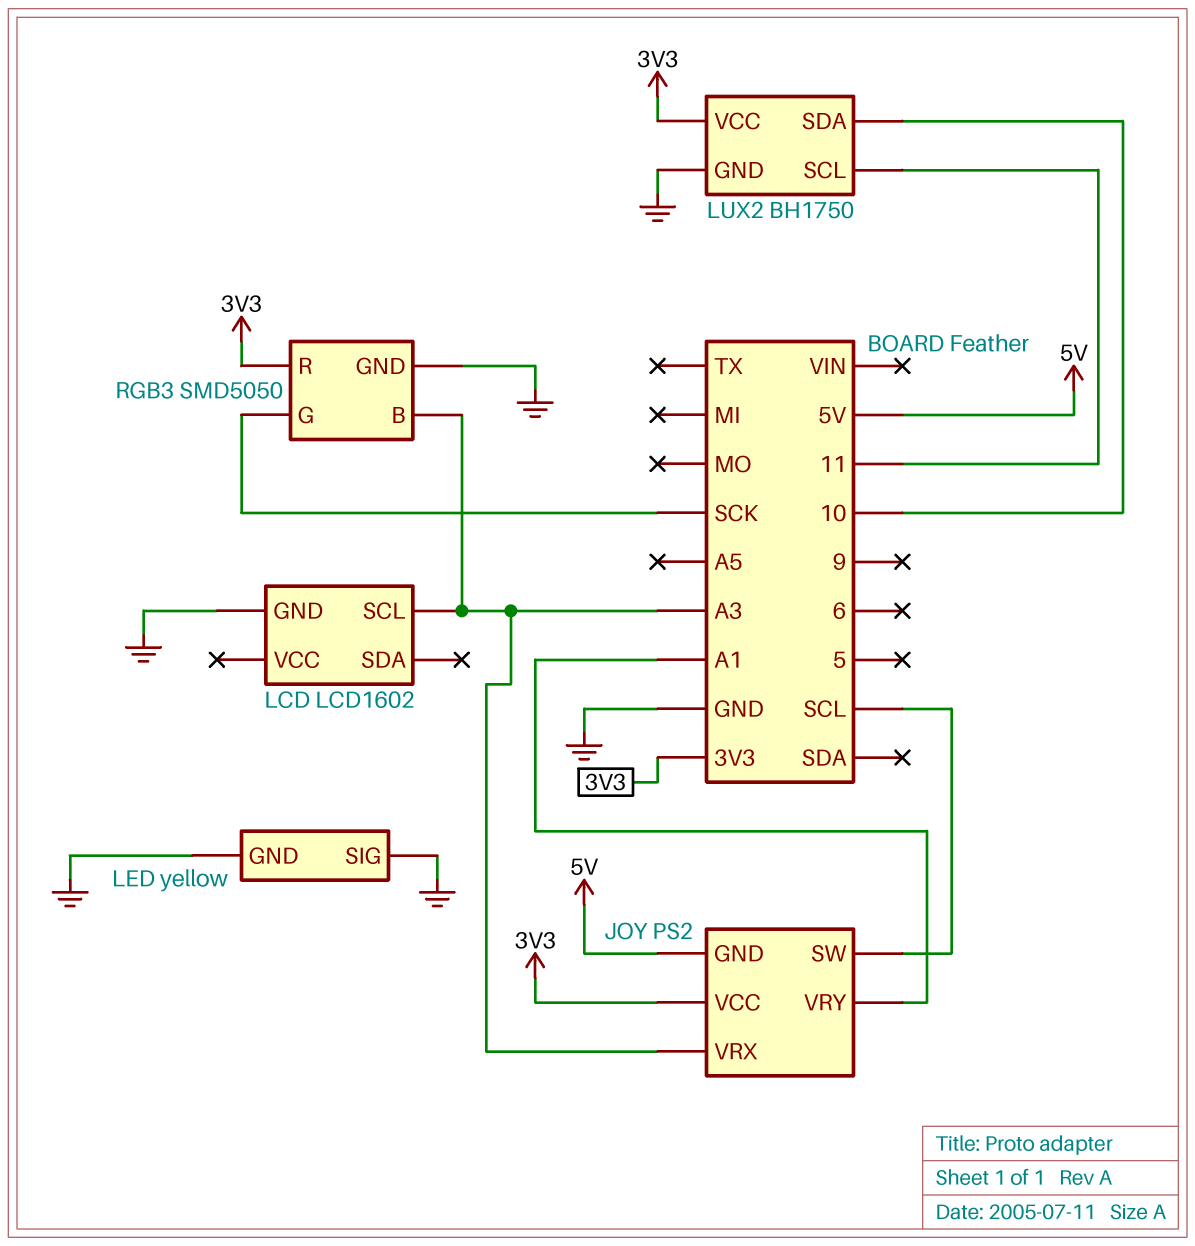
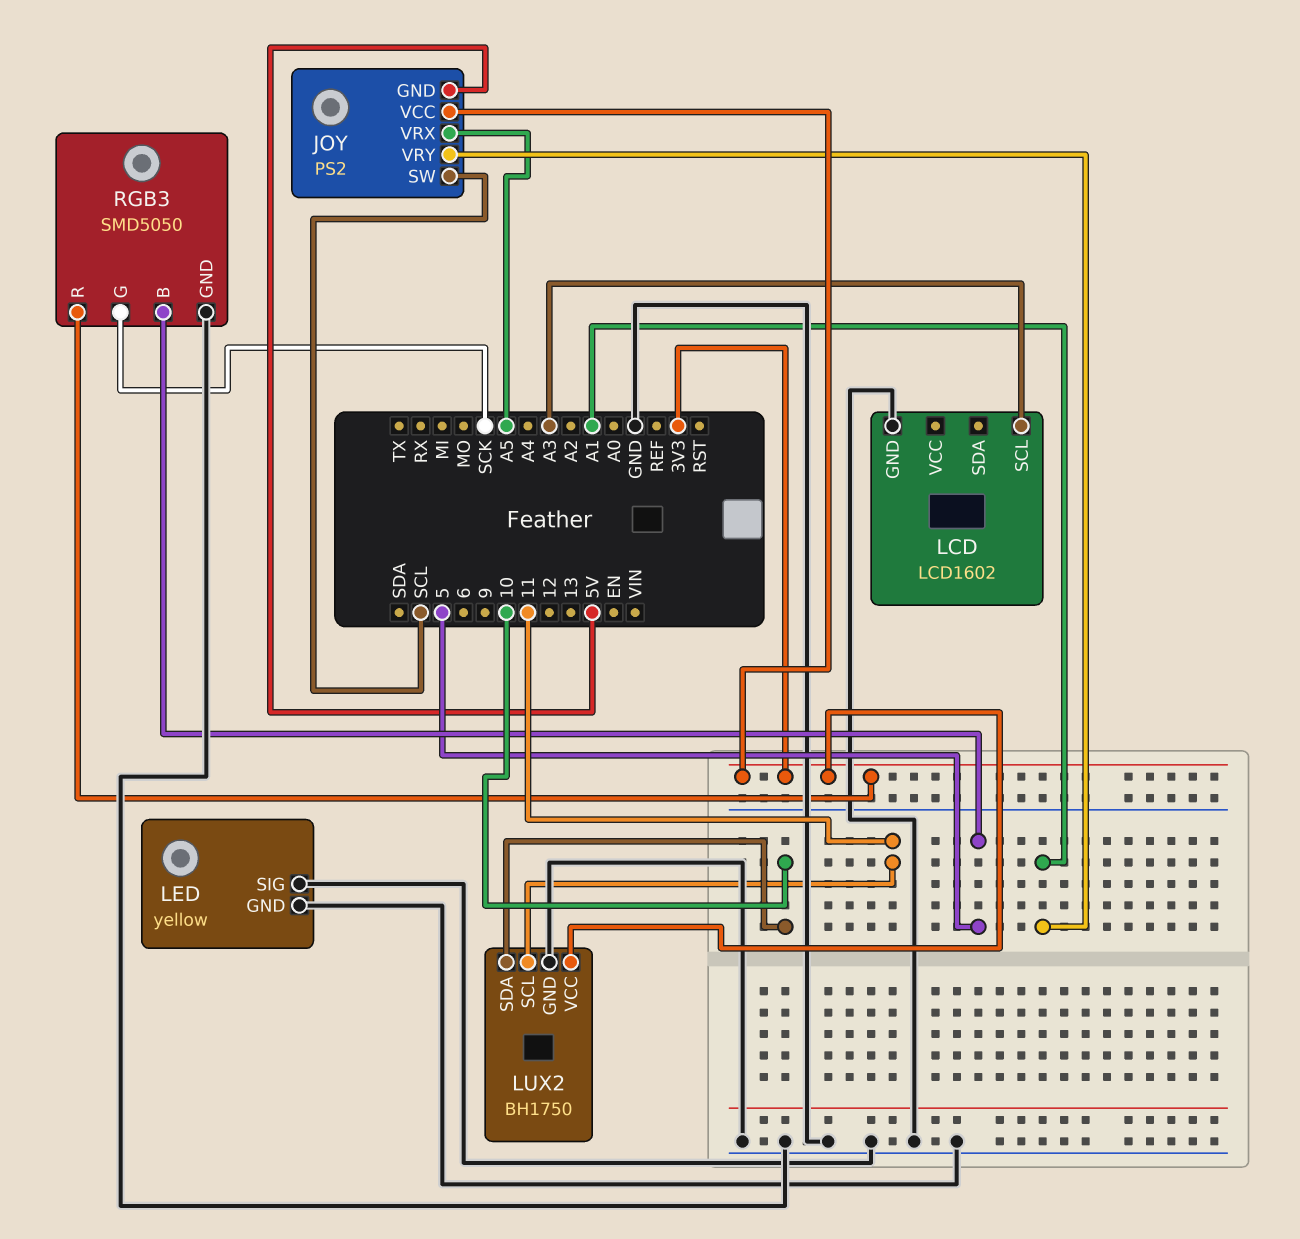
JOY pin VRX: A3 -> A5
RGB3 pin B: A3 -> 5

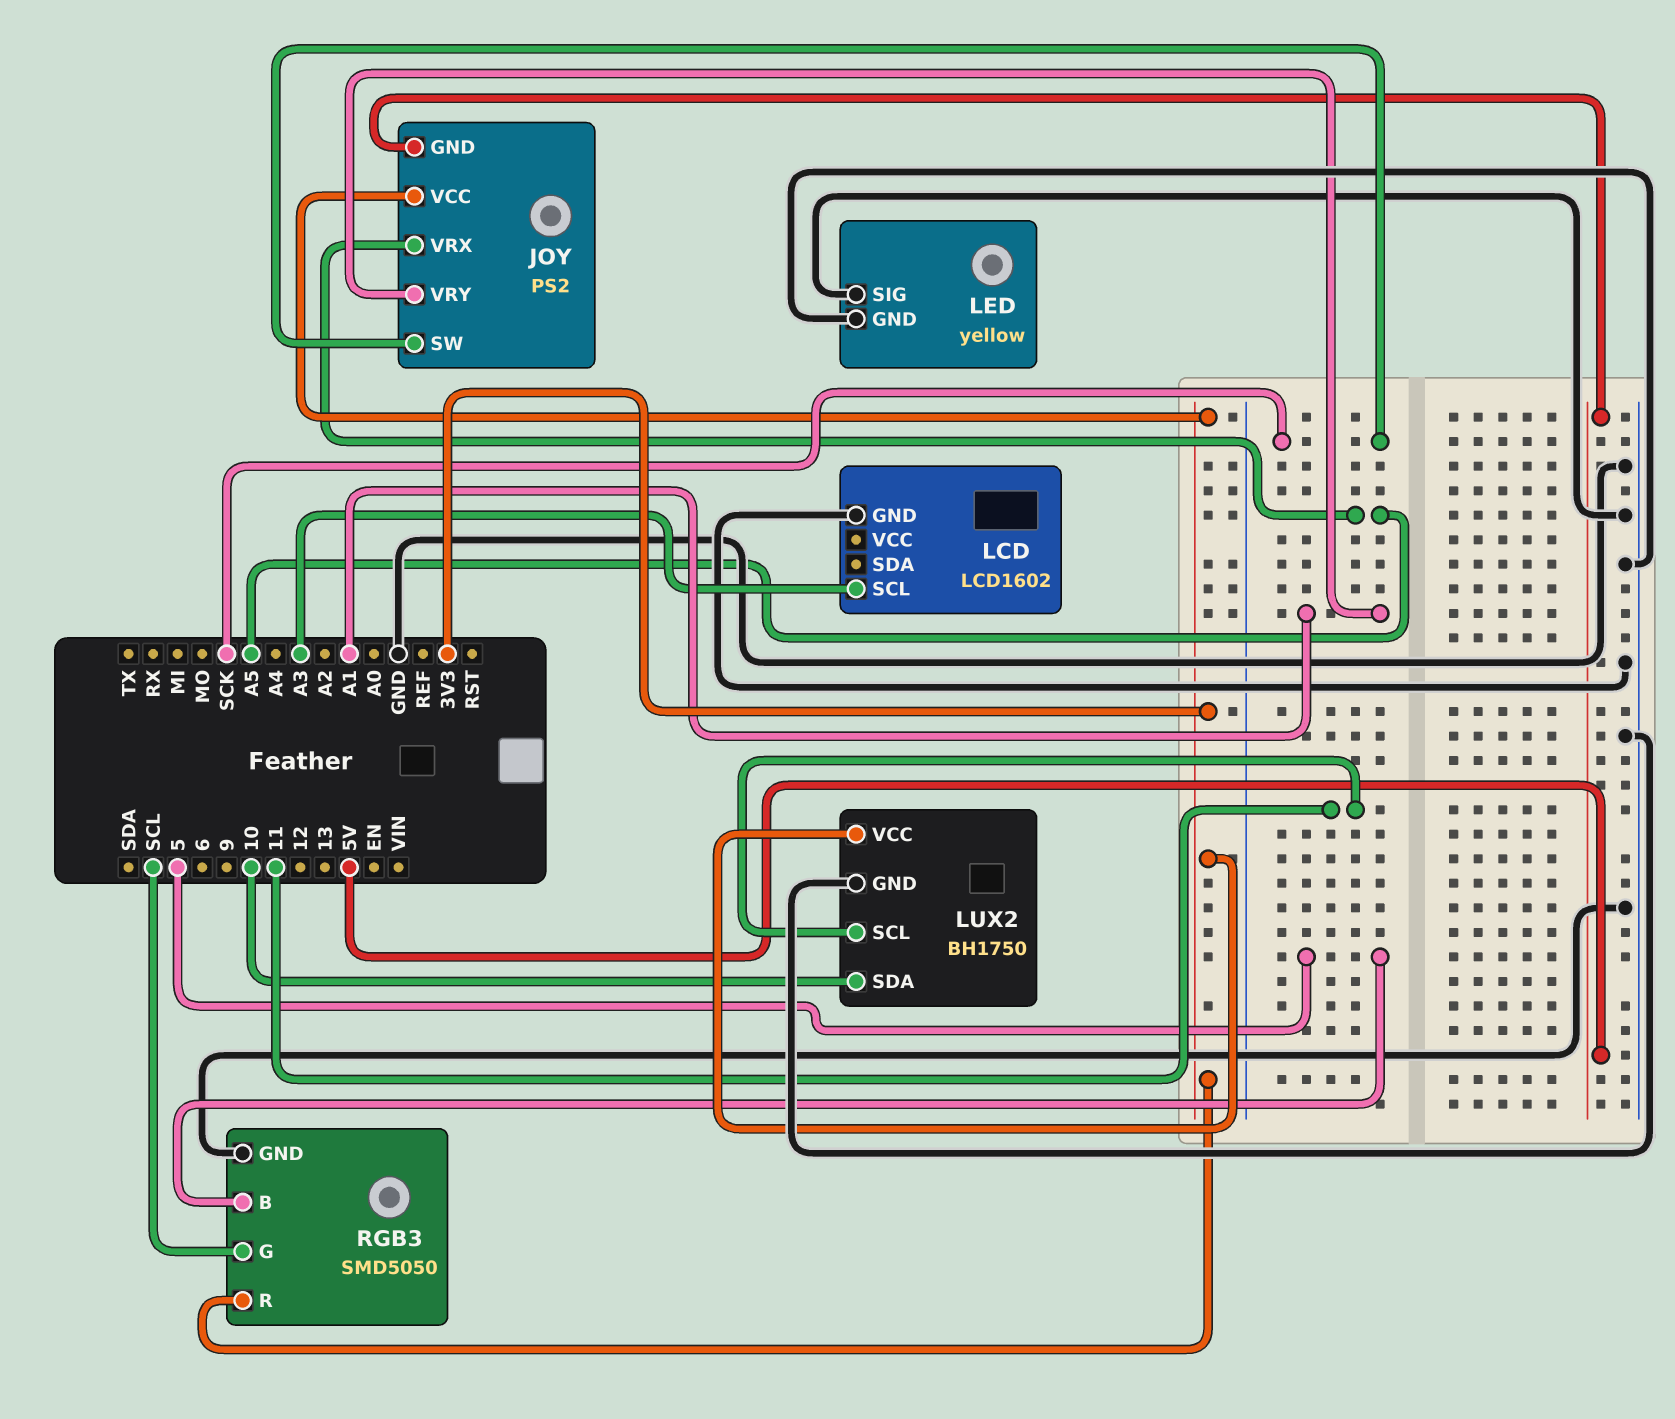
JOY pin SW: SCL -> SCK
RGB3 pin G: SCK -> SCL

